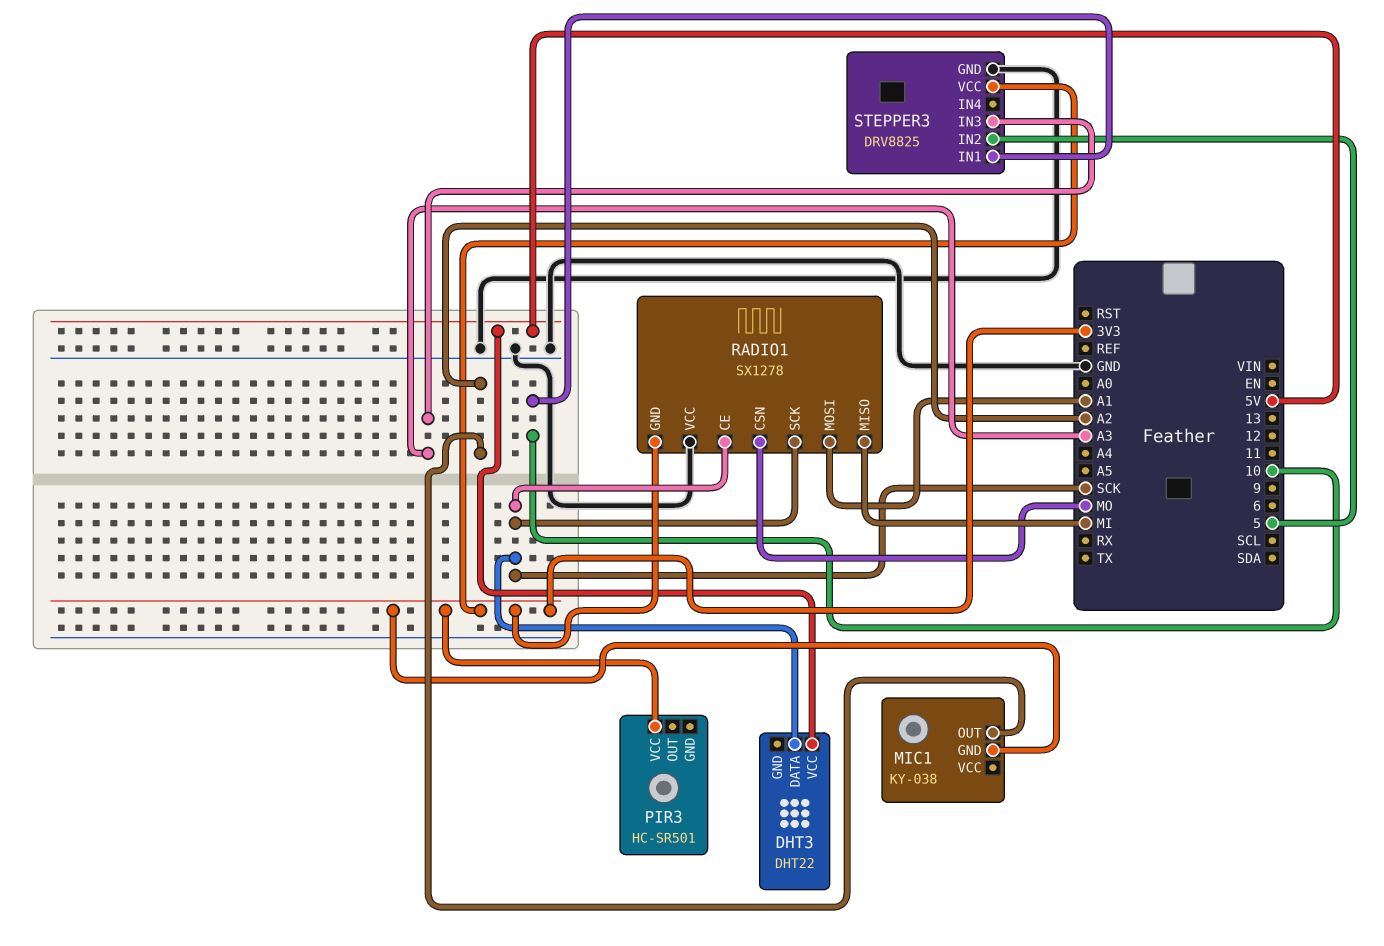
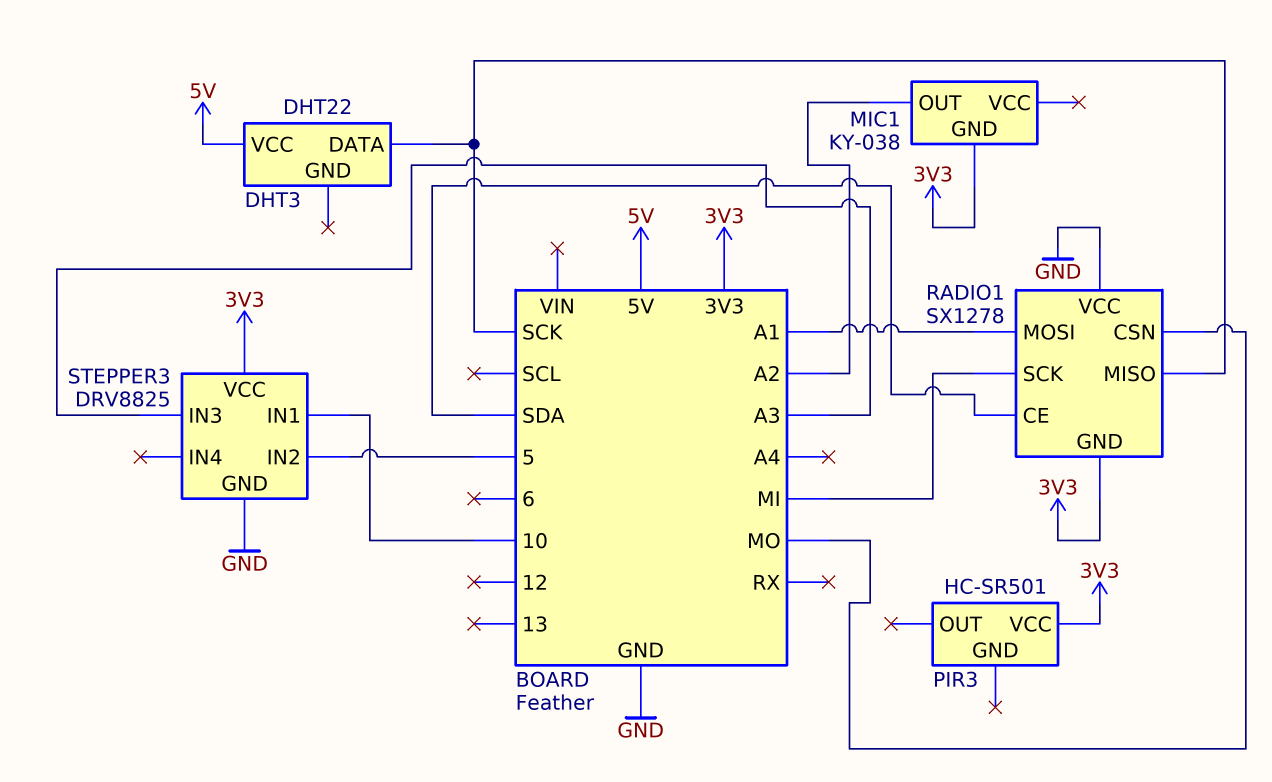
RADIO1 pin CE: SCK -> SDA
RADIO1 pin MISO: MI -> SCK
RADIO1 pin SCK: SCK -> MI

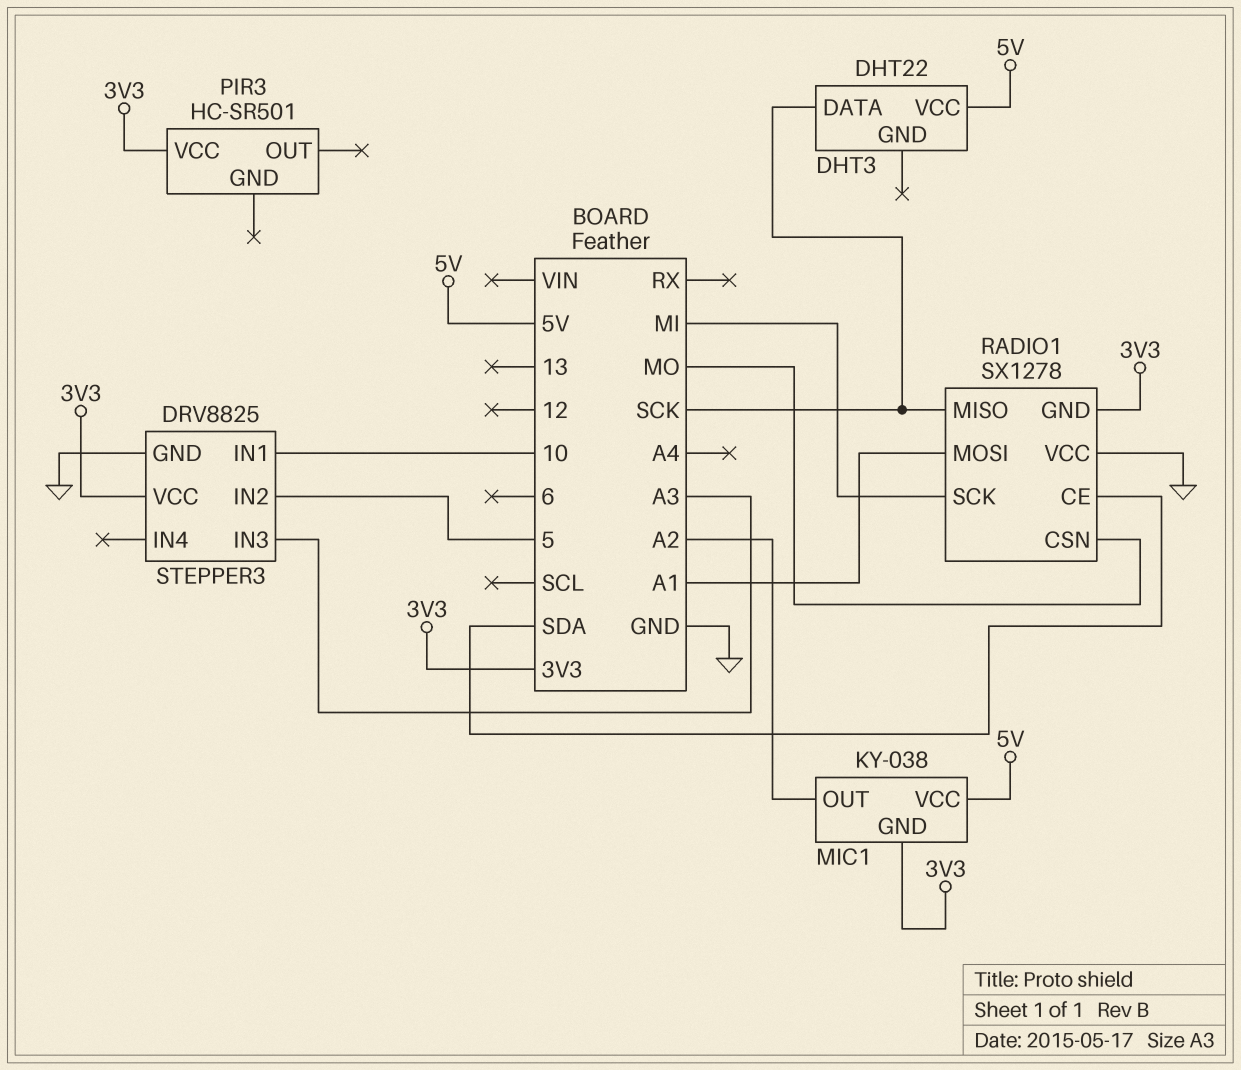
MIC1 pin VCC: none -> 5V

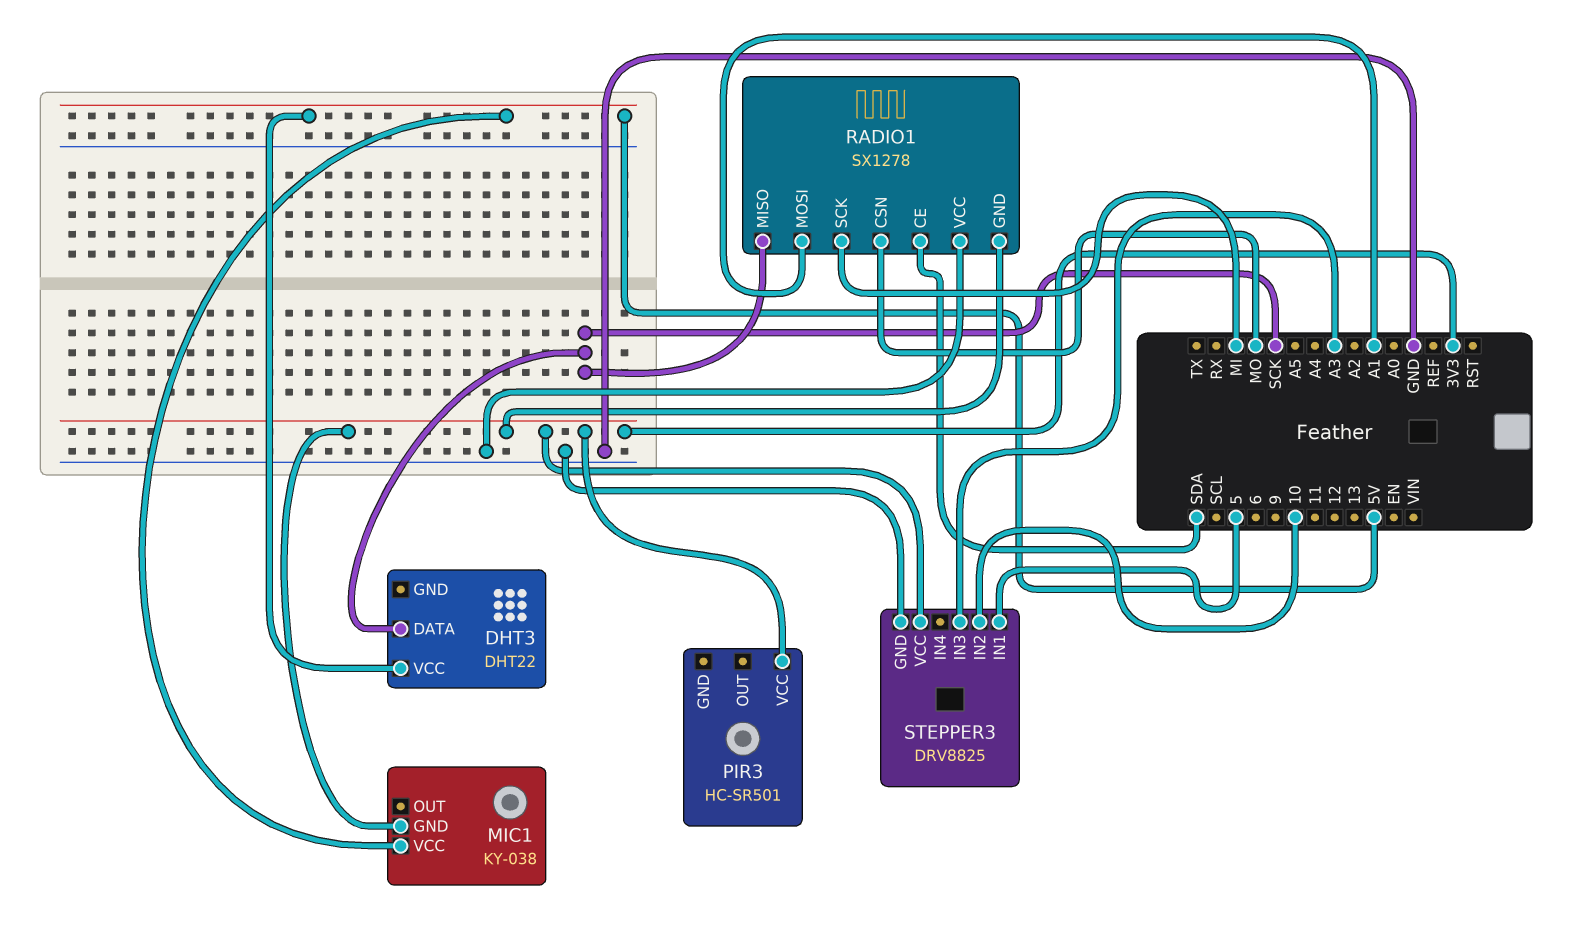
MIC1 pin OUT: A2 -> none
STEPPER3 pin IN1: 10 -> 5
STEPPER3 pin IN2: 5 -> 10

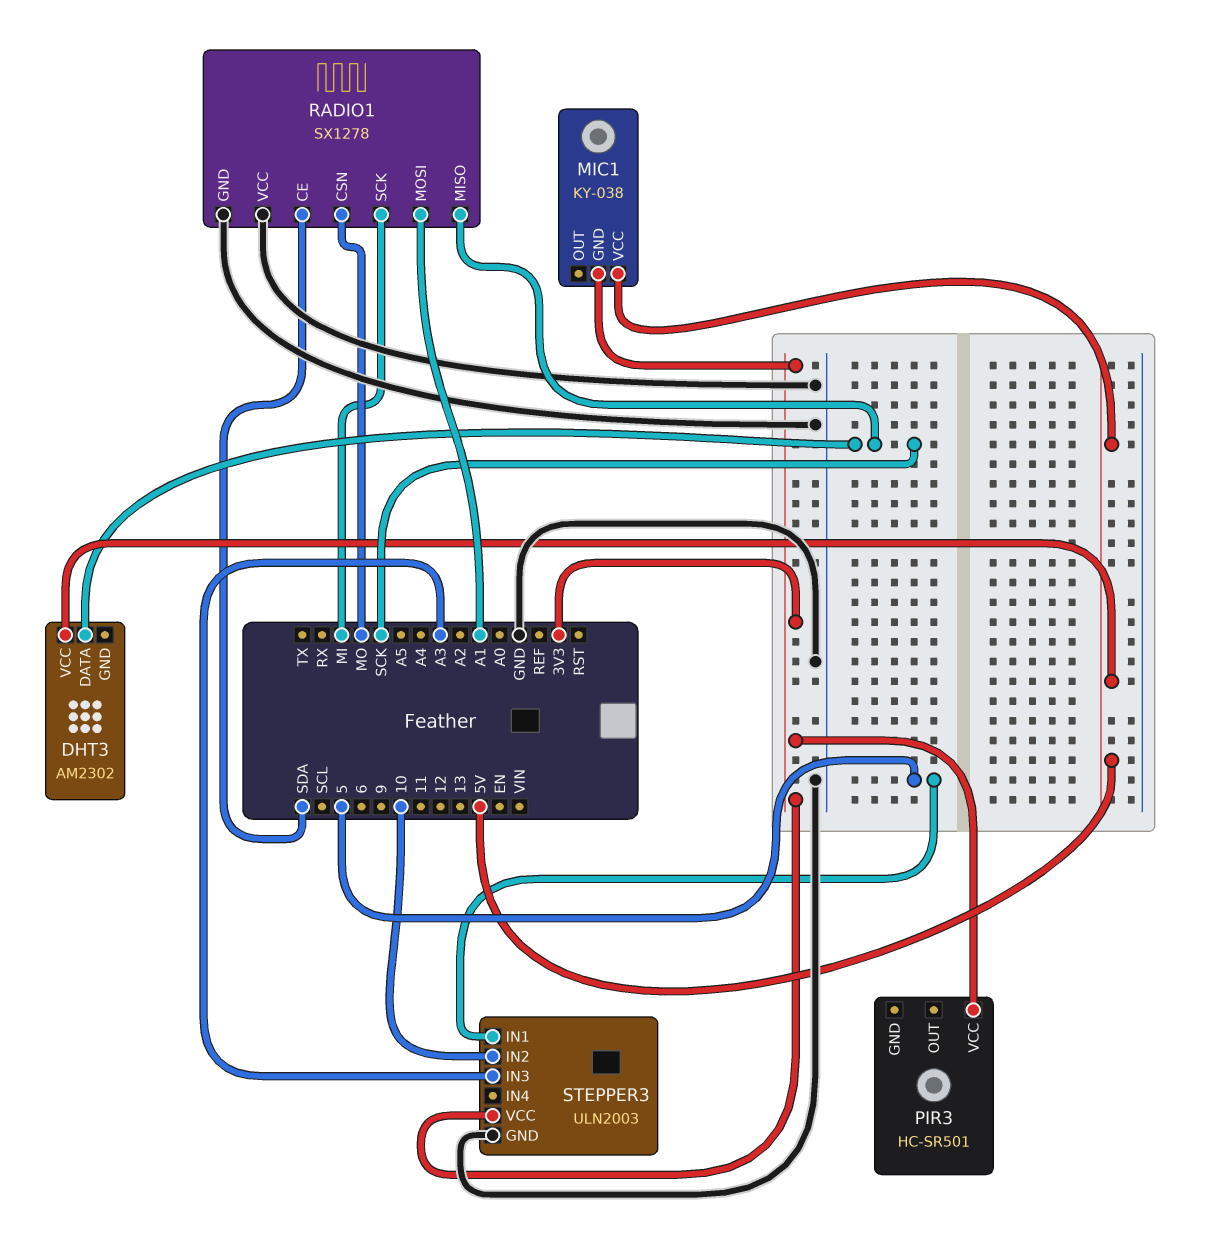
DHT3: DHT22 -> AM2302
RADIO1 pin GND: 3V3 -> GND
STEPPER3: DRV8825 -> ULN2003

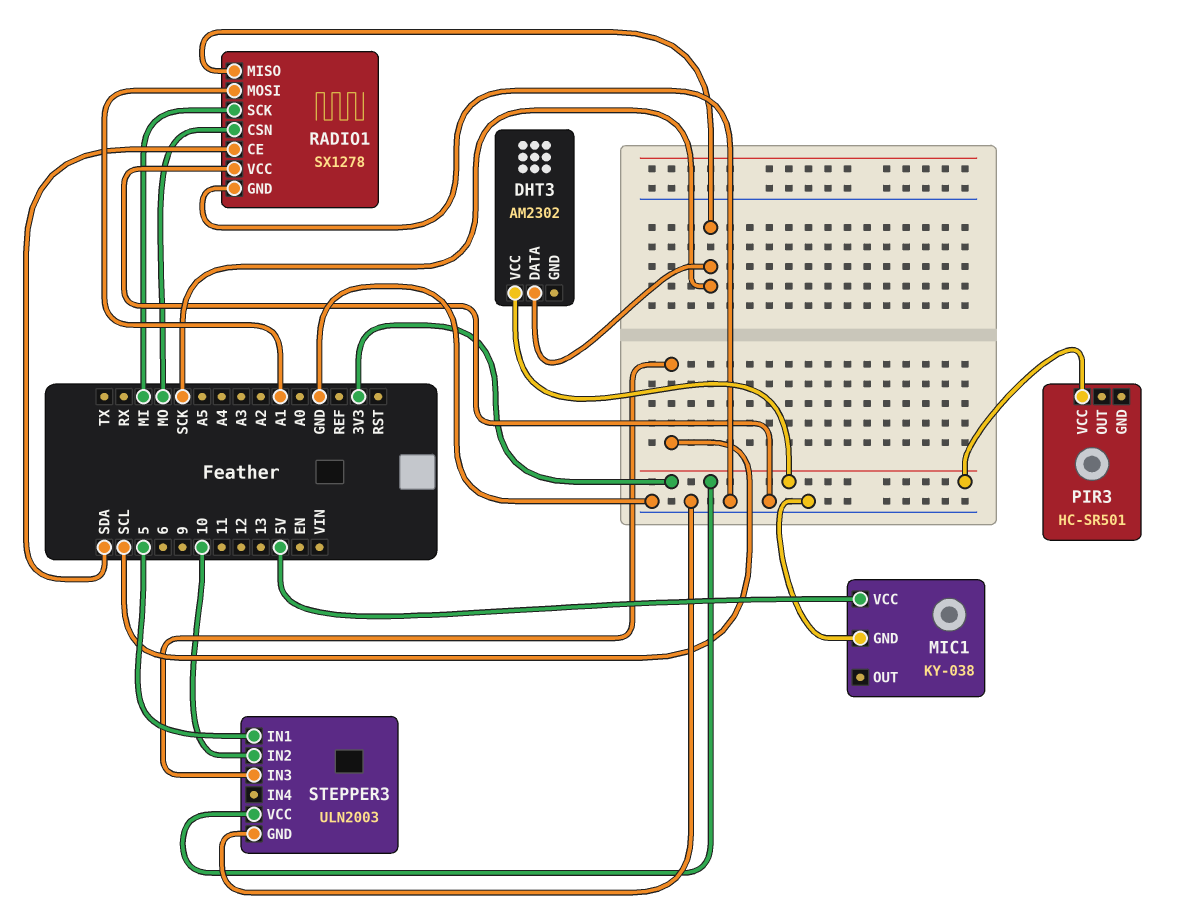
DHT3 pin VCC: 5V -> 3V3
MIC1 pin GND: 3V3 -> GND
STEPPER3 pin IN3: A3 -> SCL

